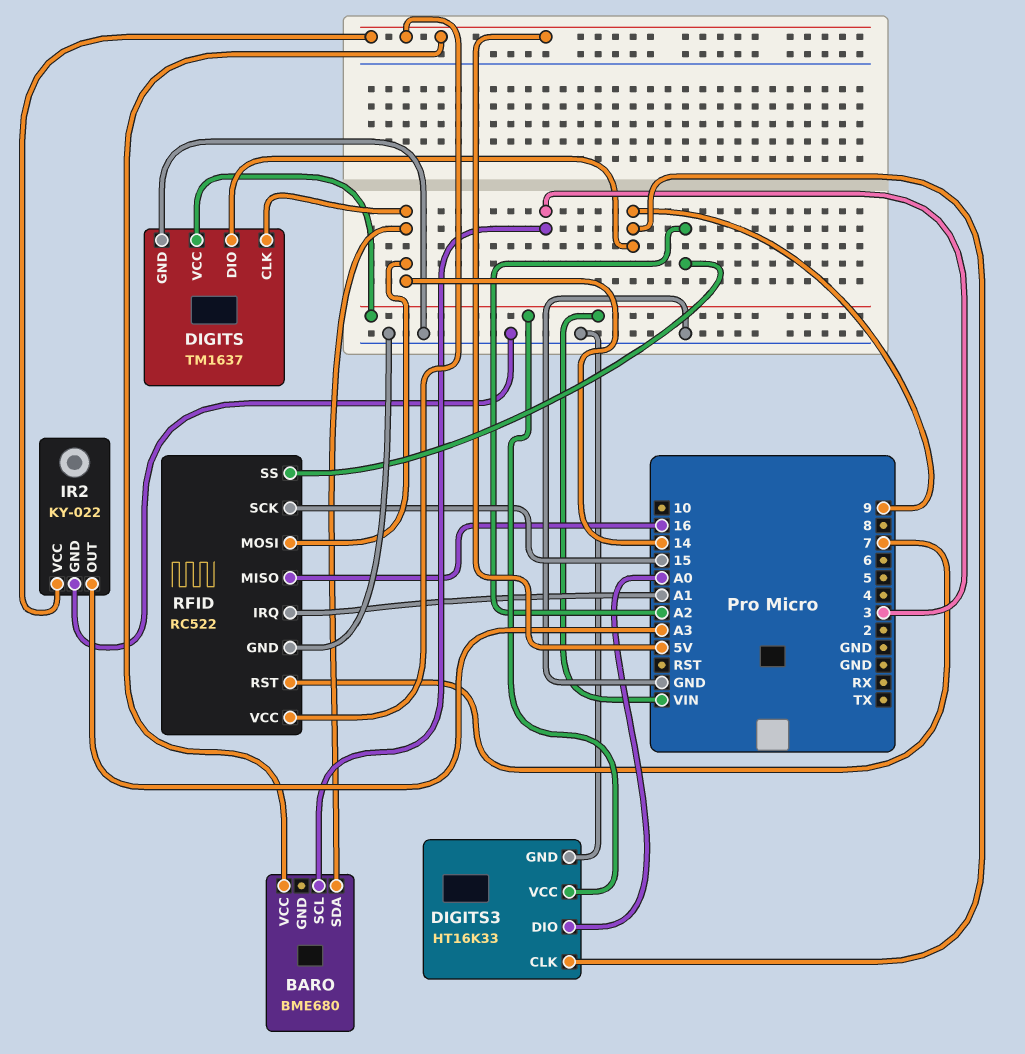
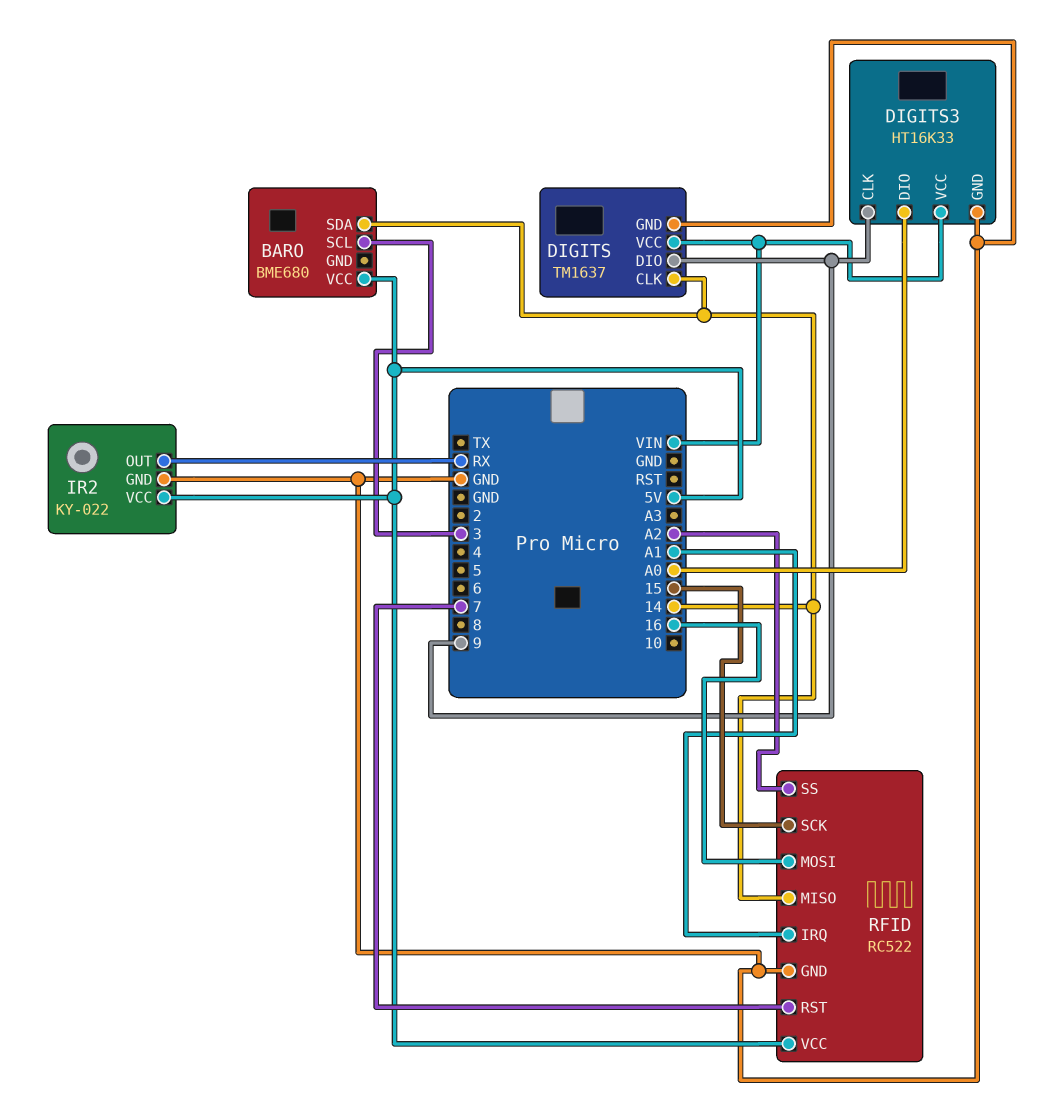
IR2 pin OUT: A3 -> RX
RFID pin MISO: 16 -> 14
RFID pin MOSI: 14 -> 16

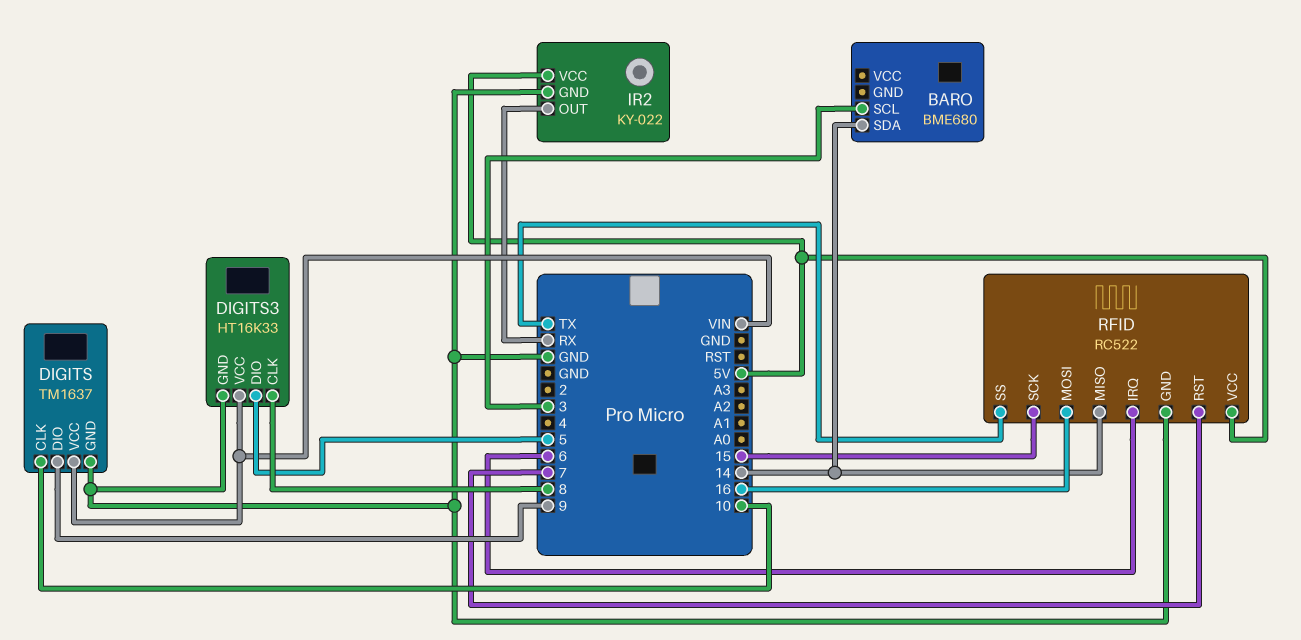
BARO pin VCC: 5V -> none
DIGITS pin CLK: 14 -> 10
DIGITS3 pin CLK: 9 -> 8
DIGITS3 pin DIO: A0 -> 5
RFID pin IRQ: A1 -> 6
RFID pin SS: A2 -> TX

